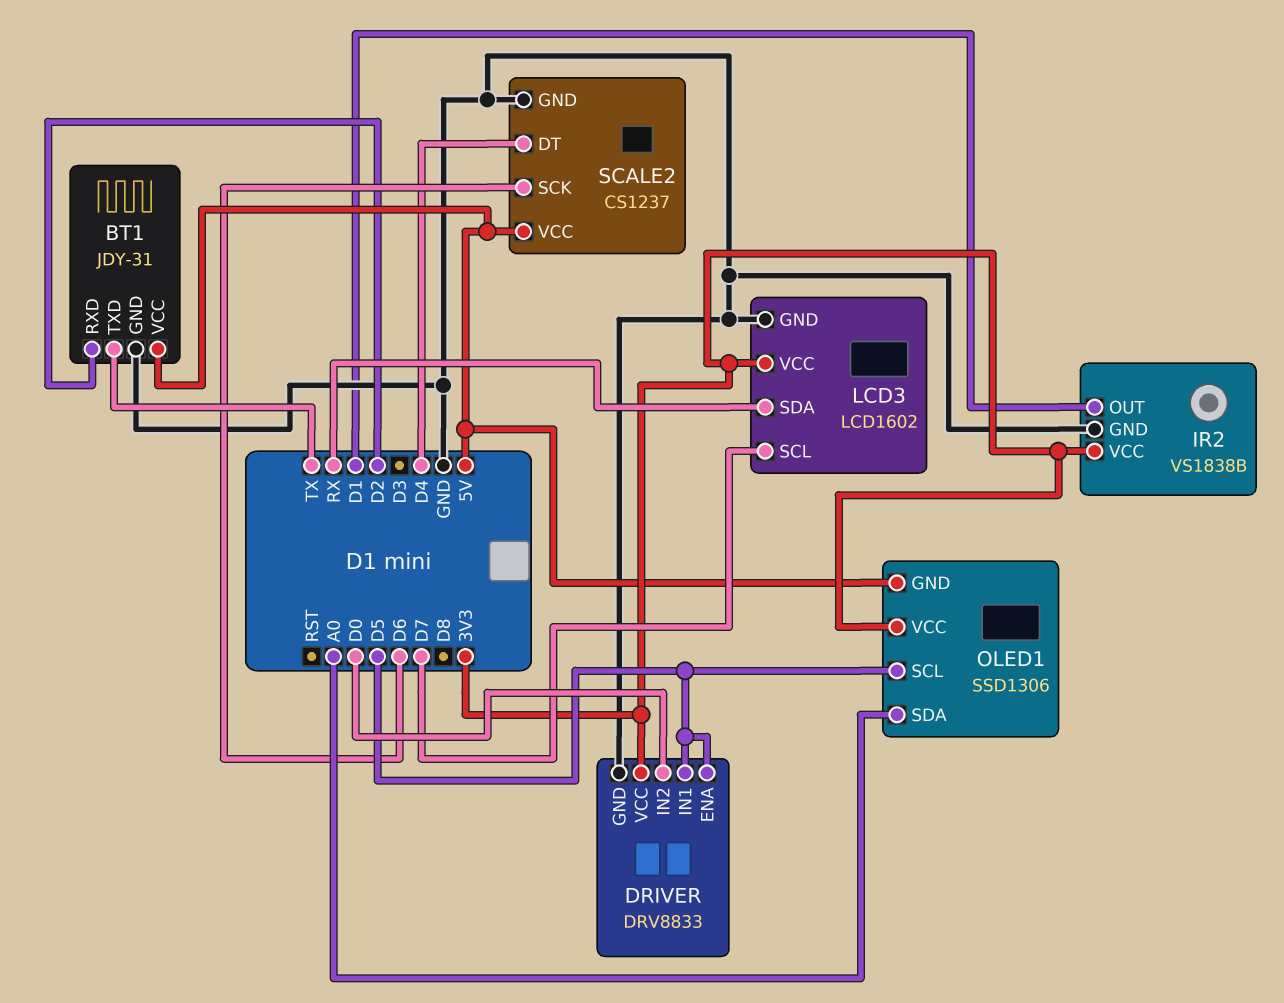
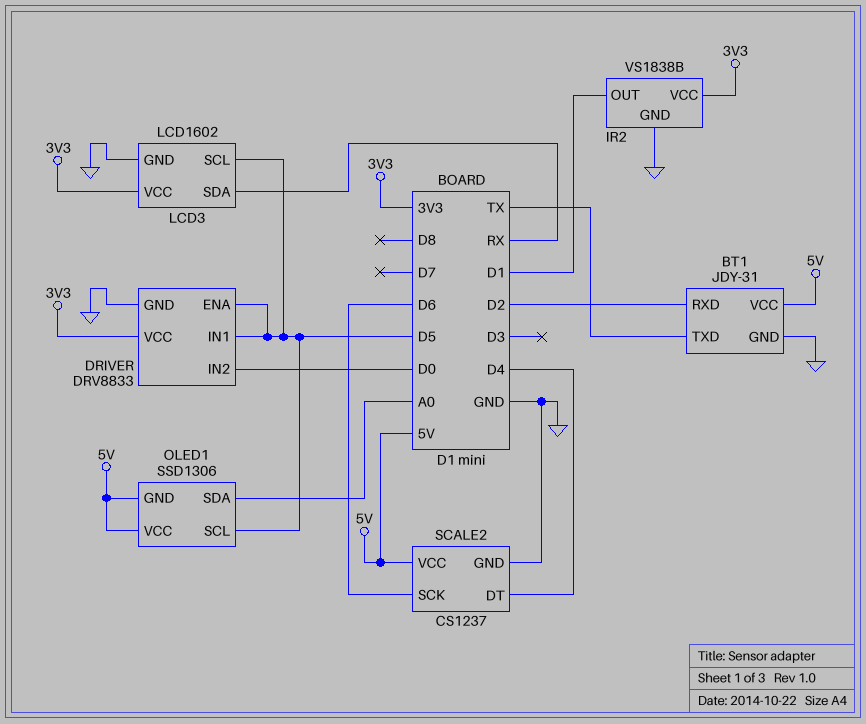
LCD3 pin SCL: D7 -> D5
OLED1 pin VCC: 3V3 -> 5V

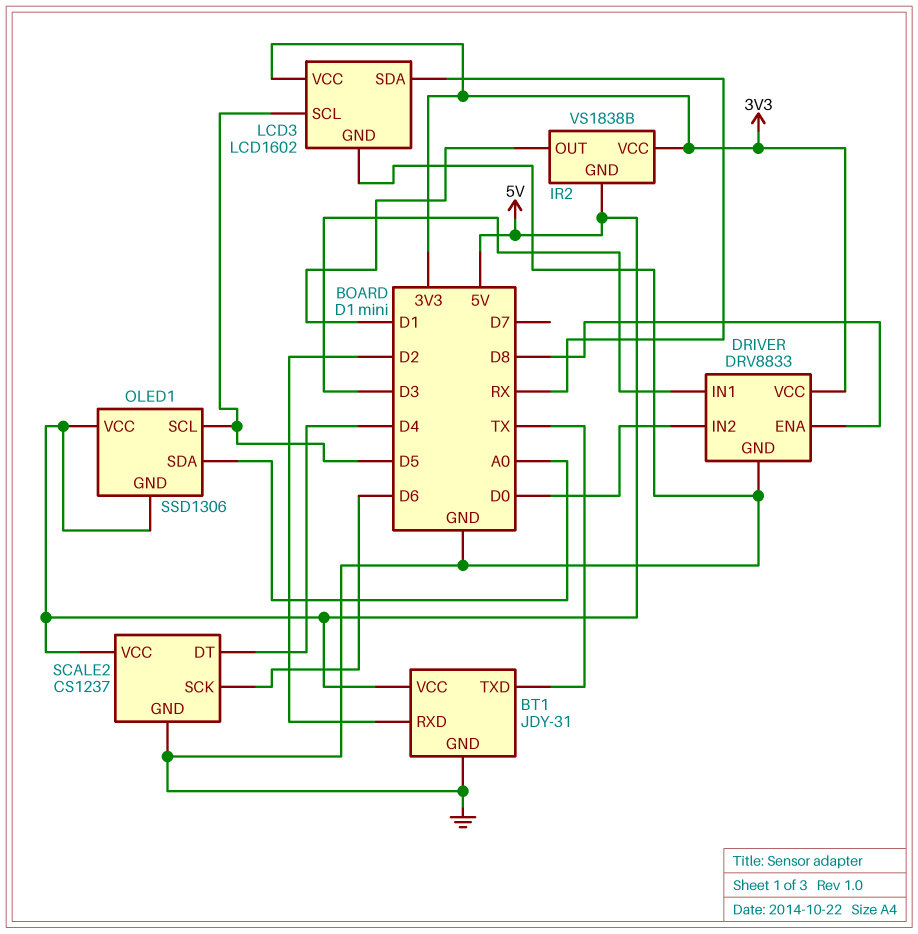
DRIVER pin ENA: D5 -> D8
DRIVER pin IN1: D5 -> D3
IR2 pin GND: GND -> 5V

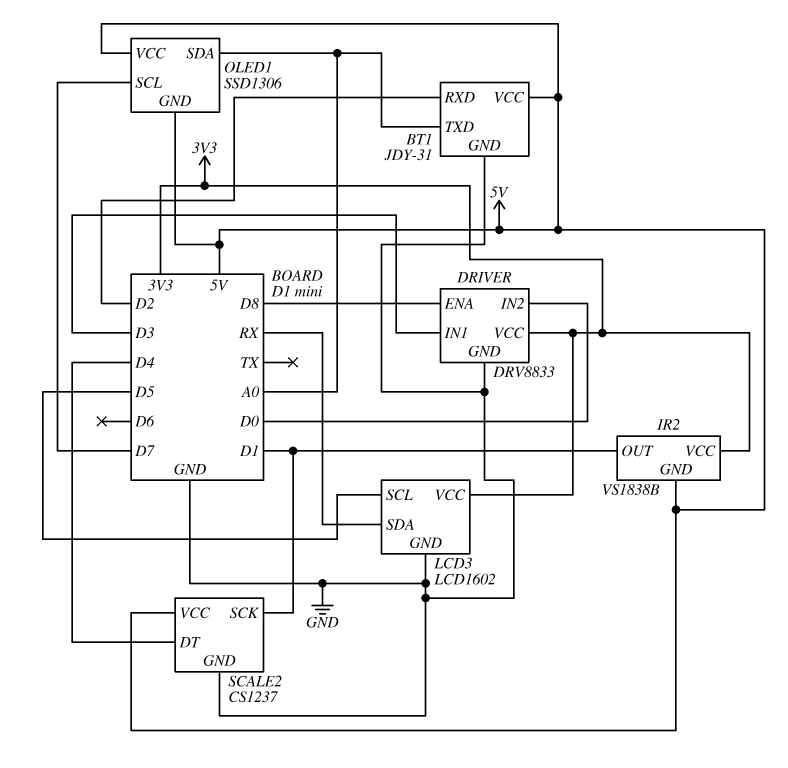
BT1 pin TXD: TX -> A0
OLED1 pin SCL: D5 -> D7
SCALE2 pin SCK: D6 -> D1

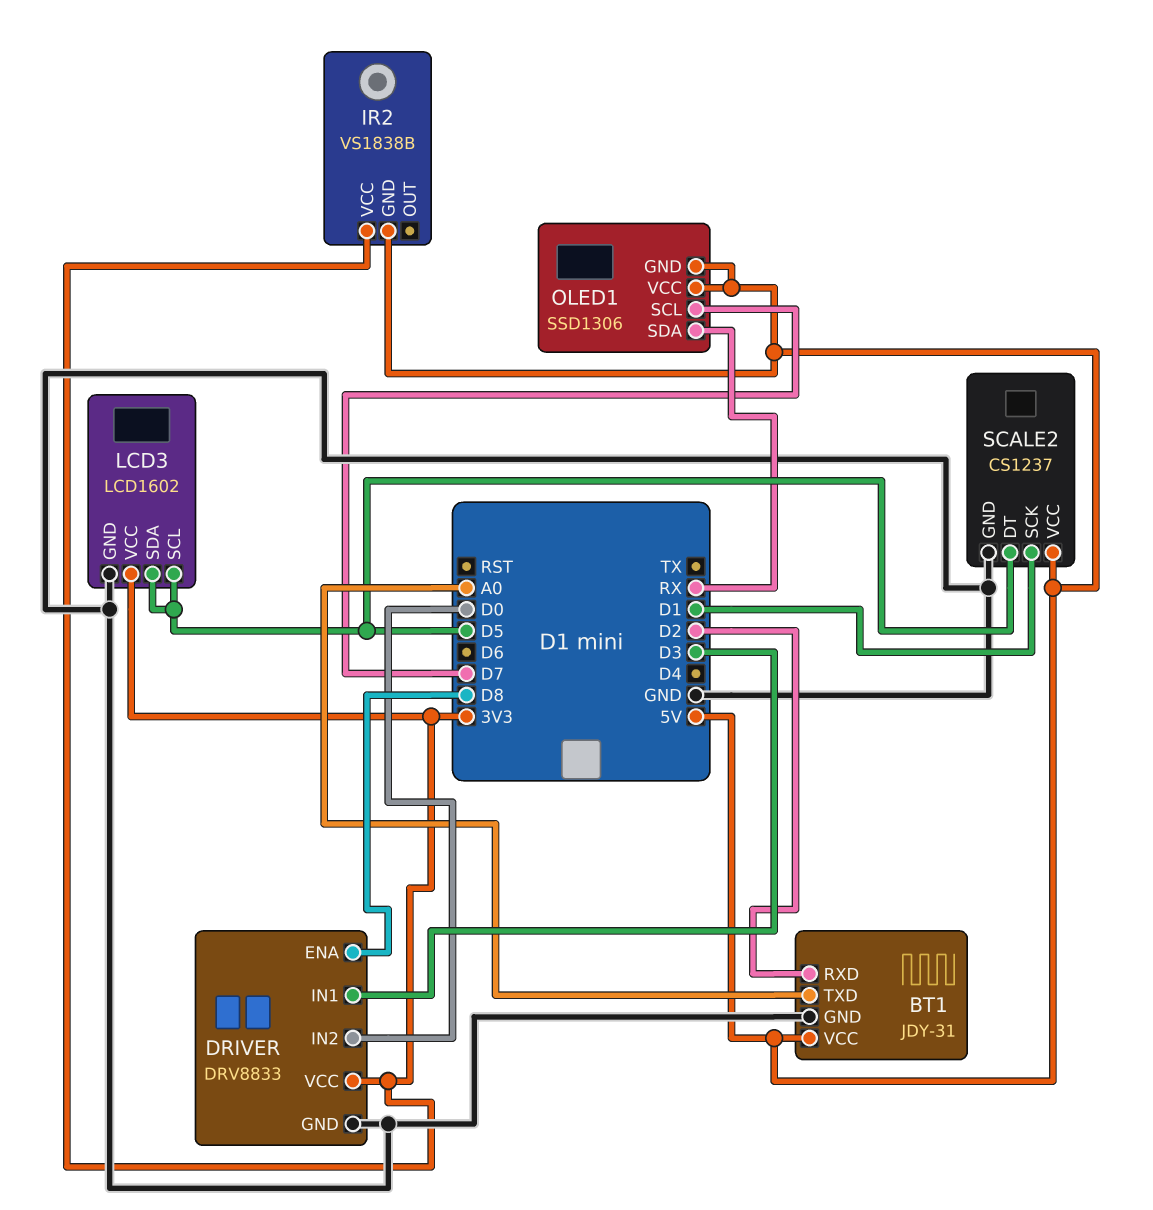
IR2 pin OUT: D1 -> none
LCD3 pin SDA: RX -> D5
OLED1 pin SDA: A0 -> RX
SCALE2 pin DT: D4 -> D5

